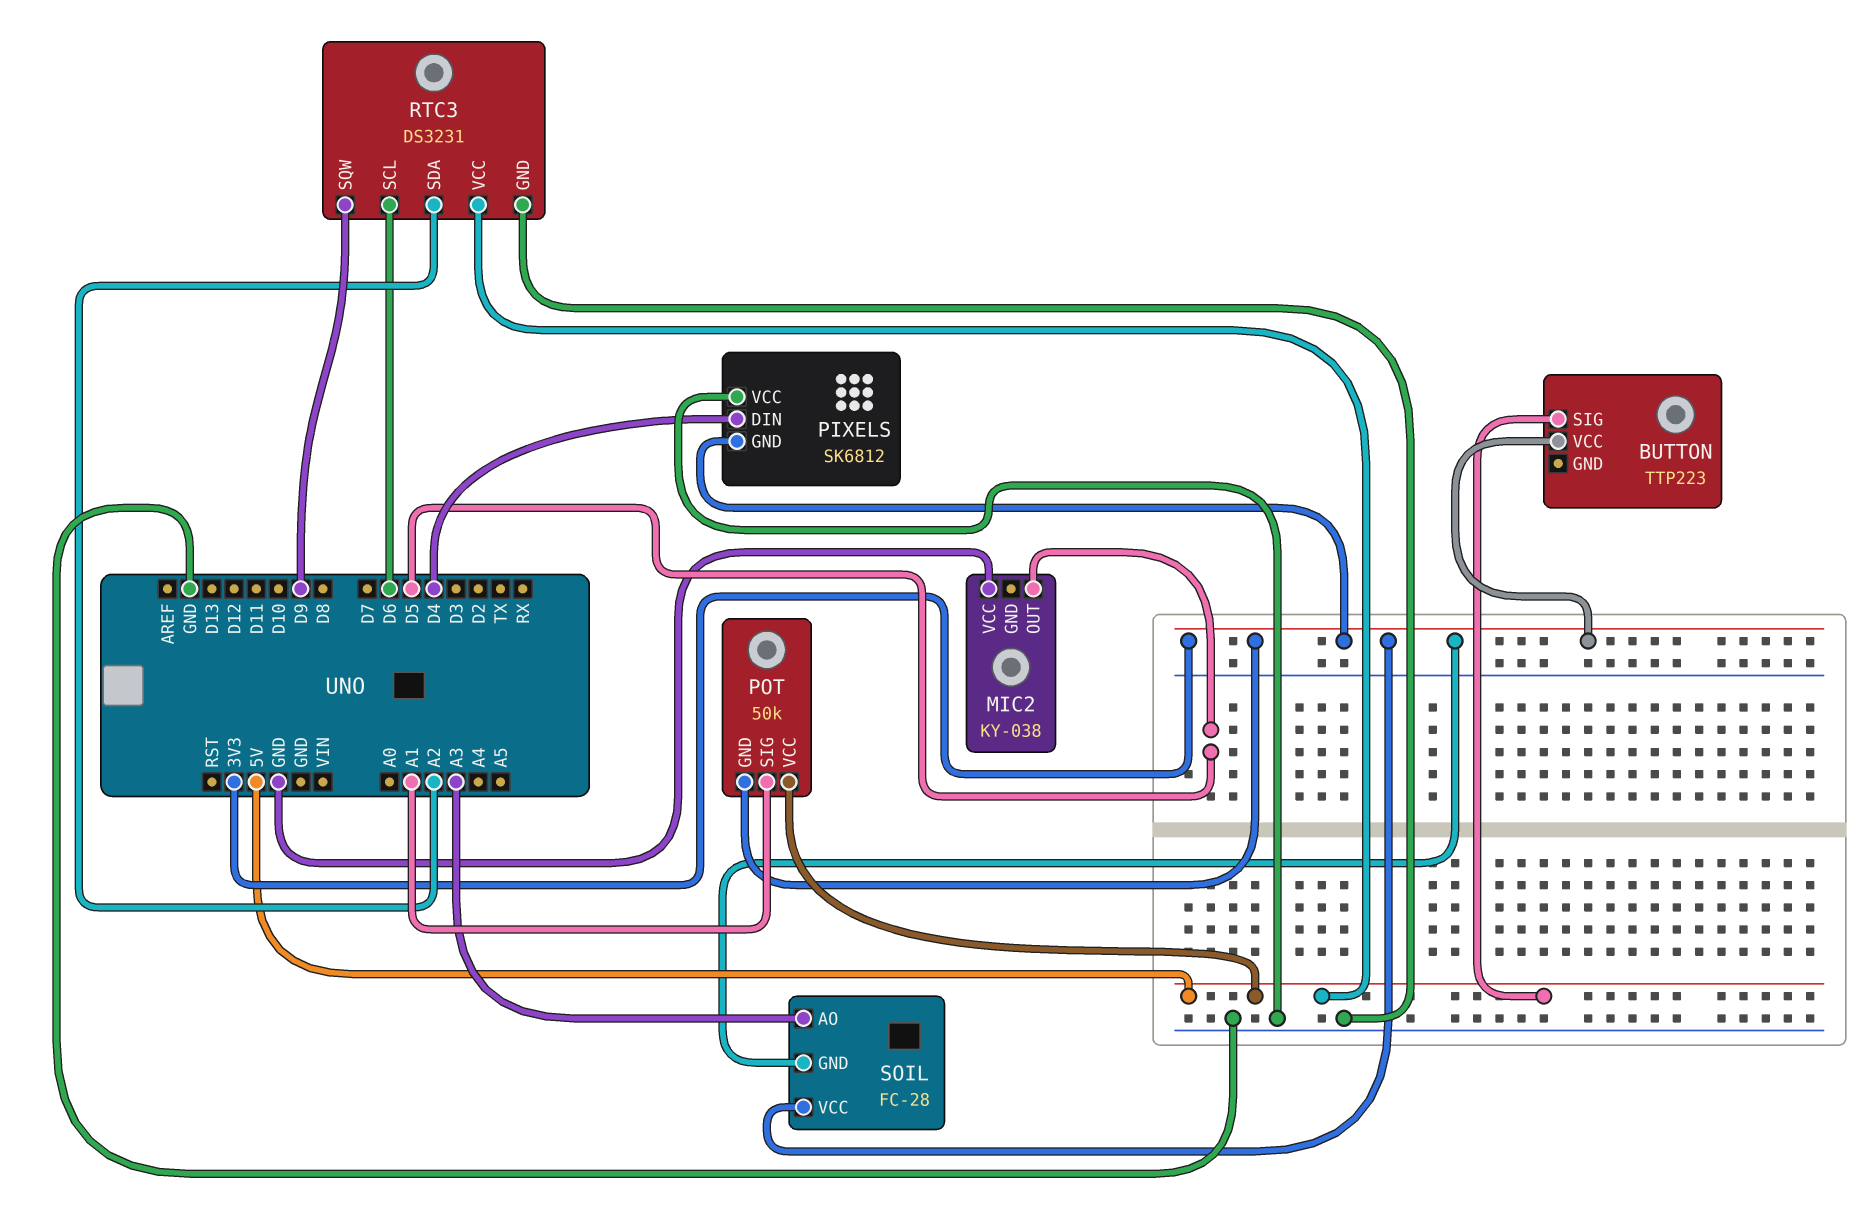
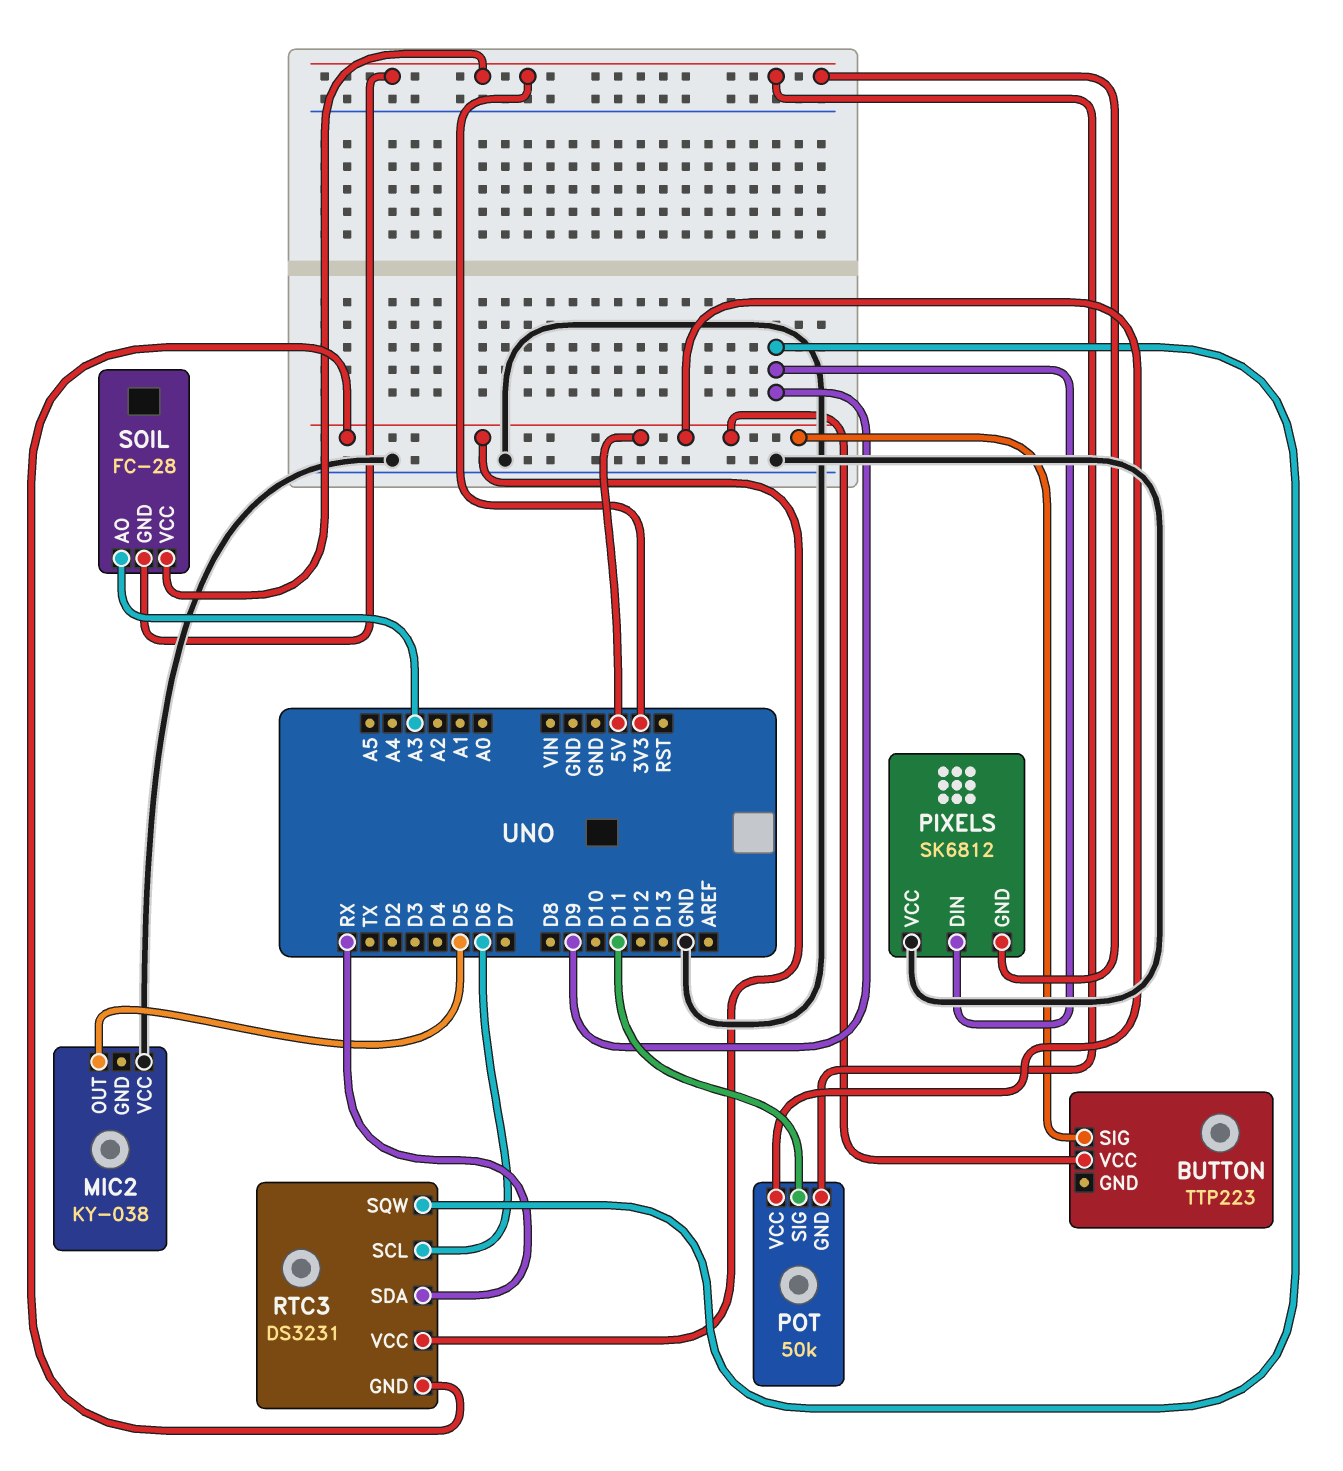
BUTTON pin VCC: 3V3 -> 5V
PIXELS pin DIN: D4 -> D9
POT pin SIG: A1 -> D11
RTC3 pin GND: GND -> 5V
RTC3 pin SDA: A2 -> RX

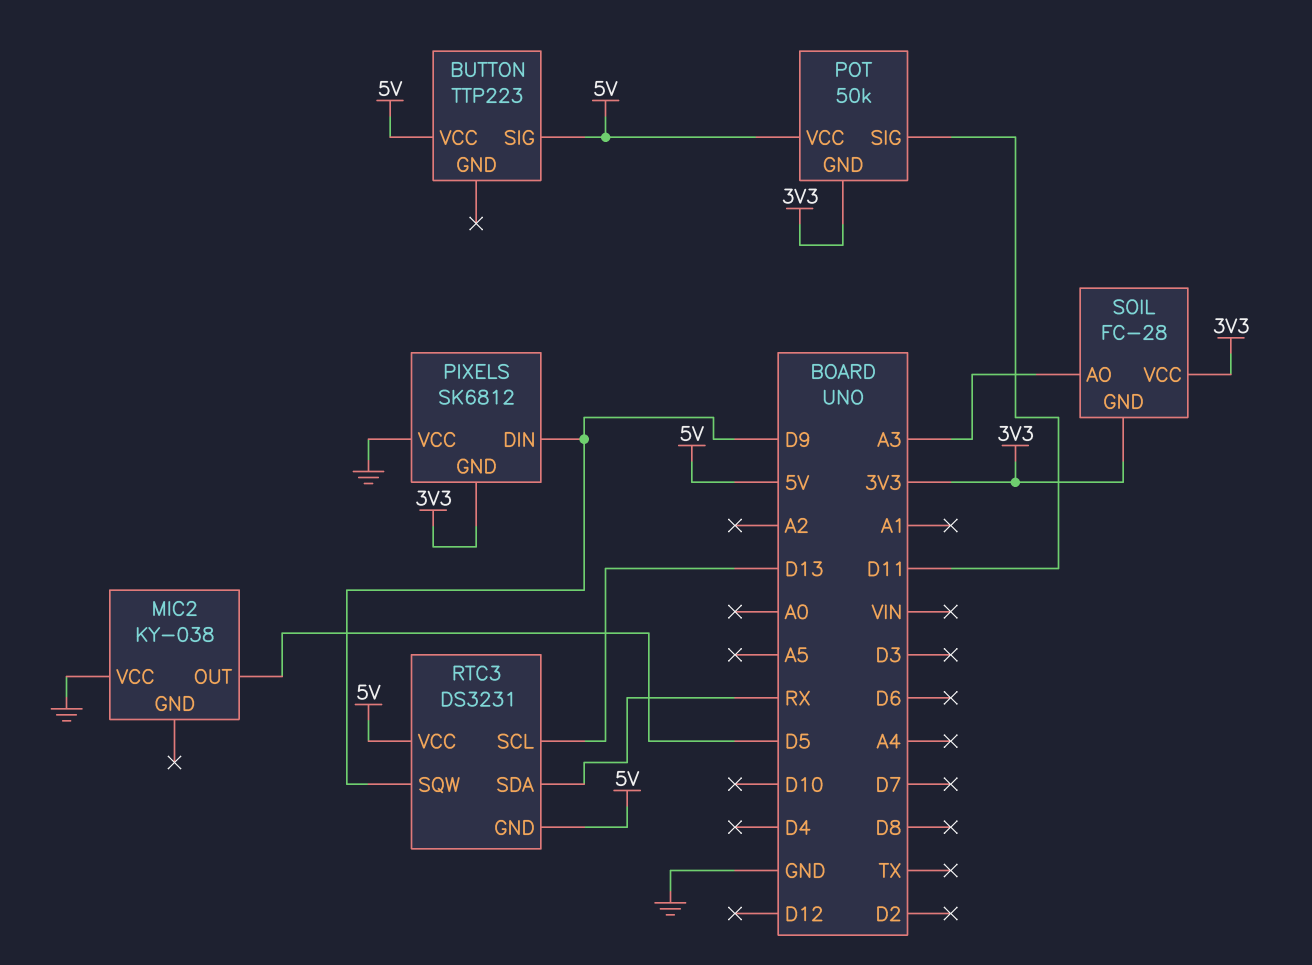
RTC3 pin SCL: D6 -> D13

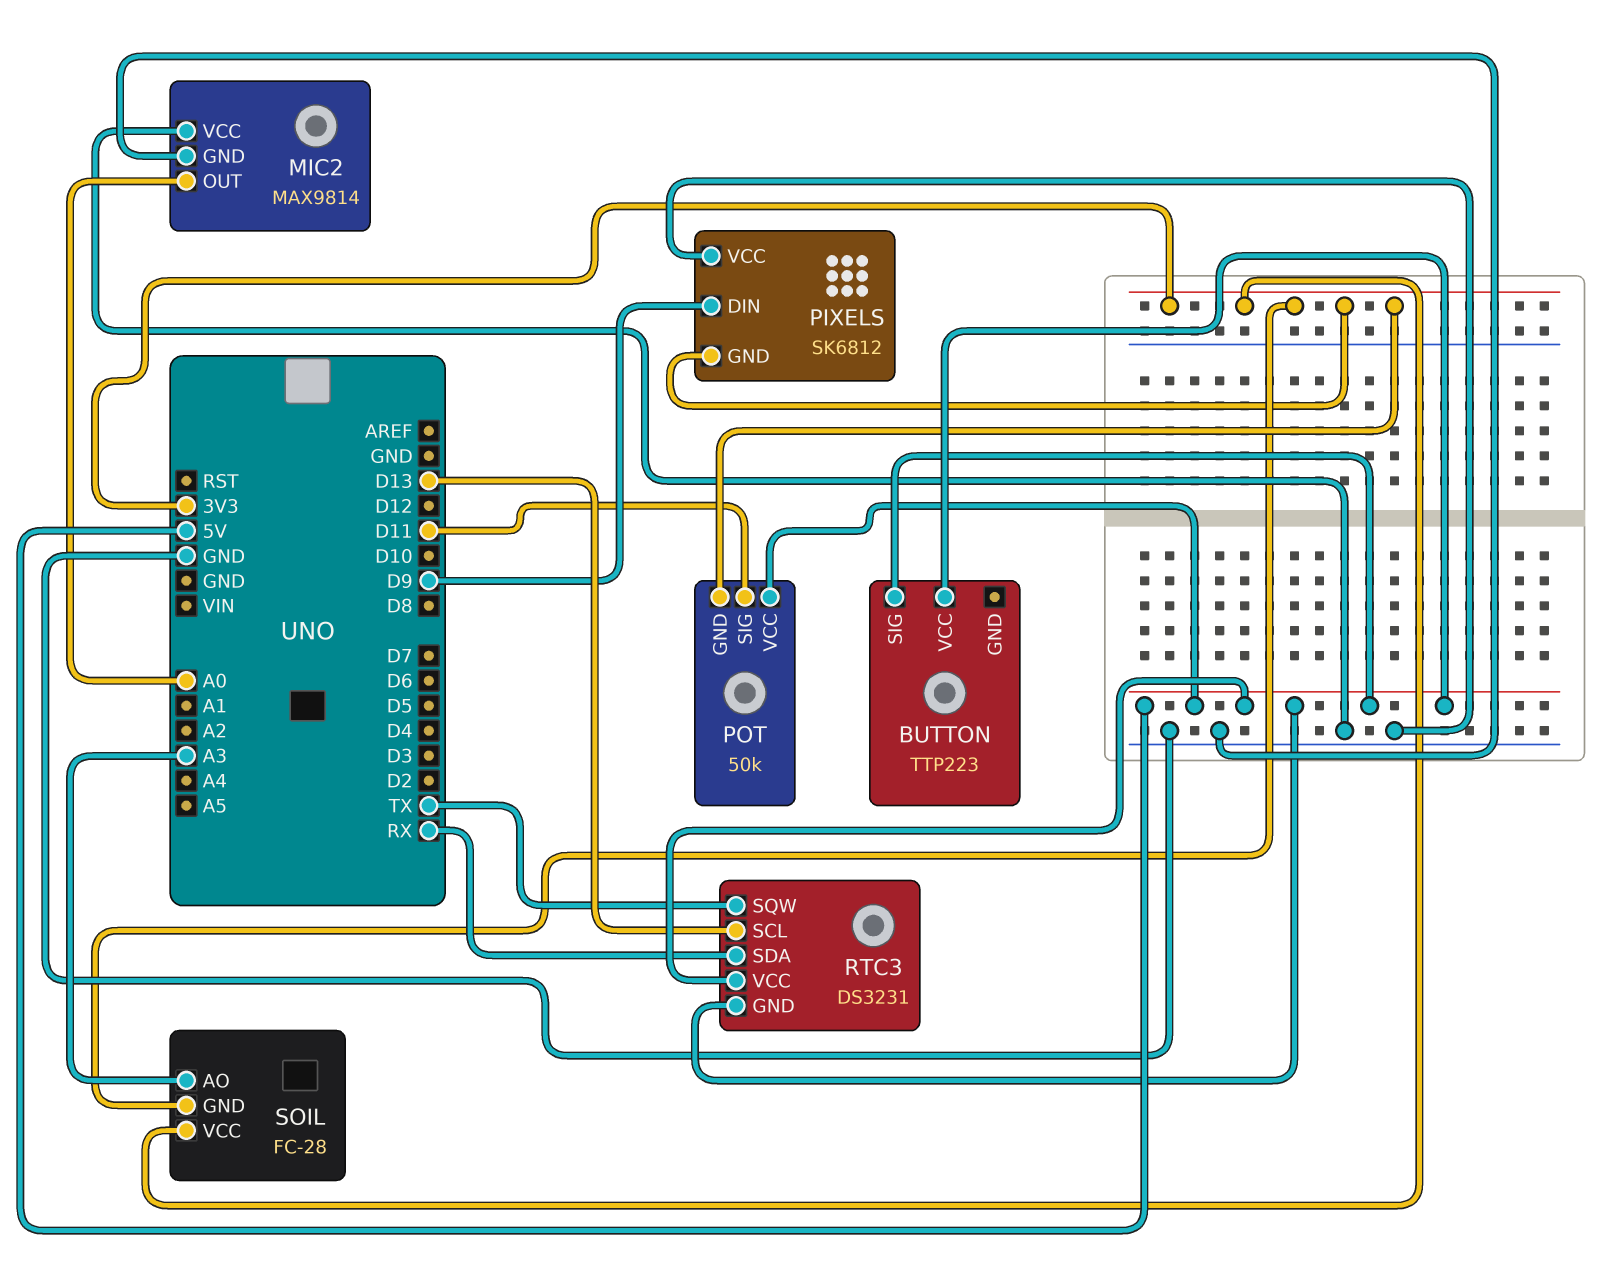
MIC2: KY-038 -> MAX9814
MIC2 pin GND: none -> GND
MIC2 pin OUT: D5 -> A0
RTC3 pin SQW: D9 -> TX

